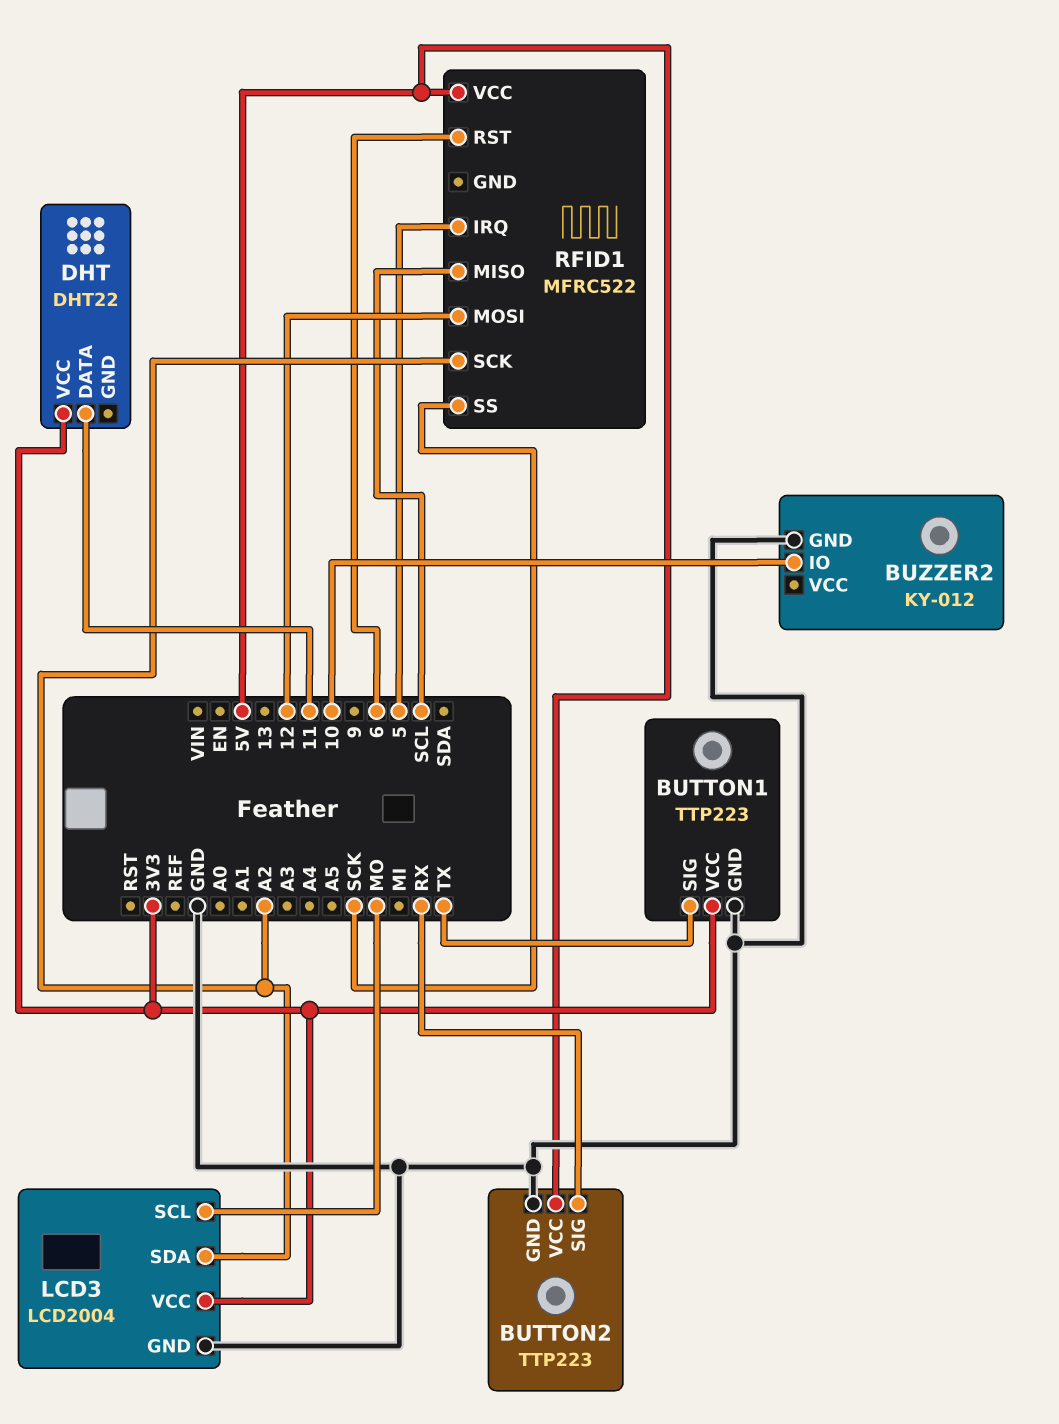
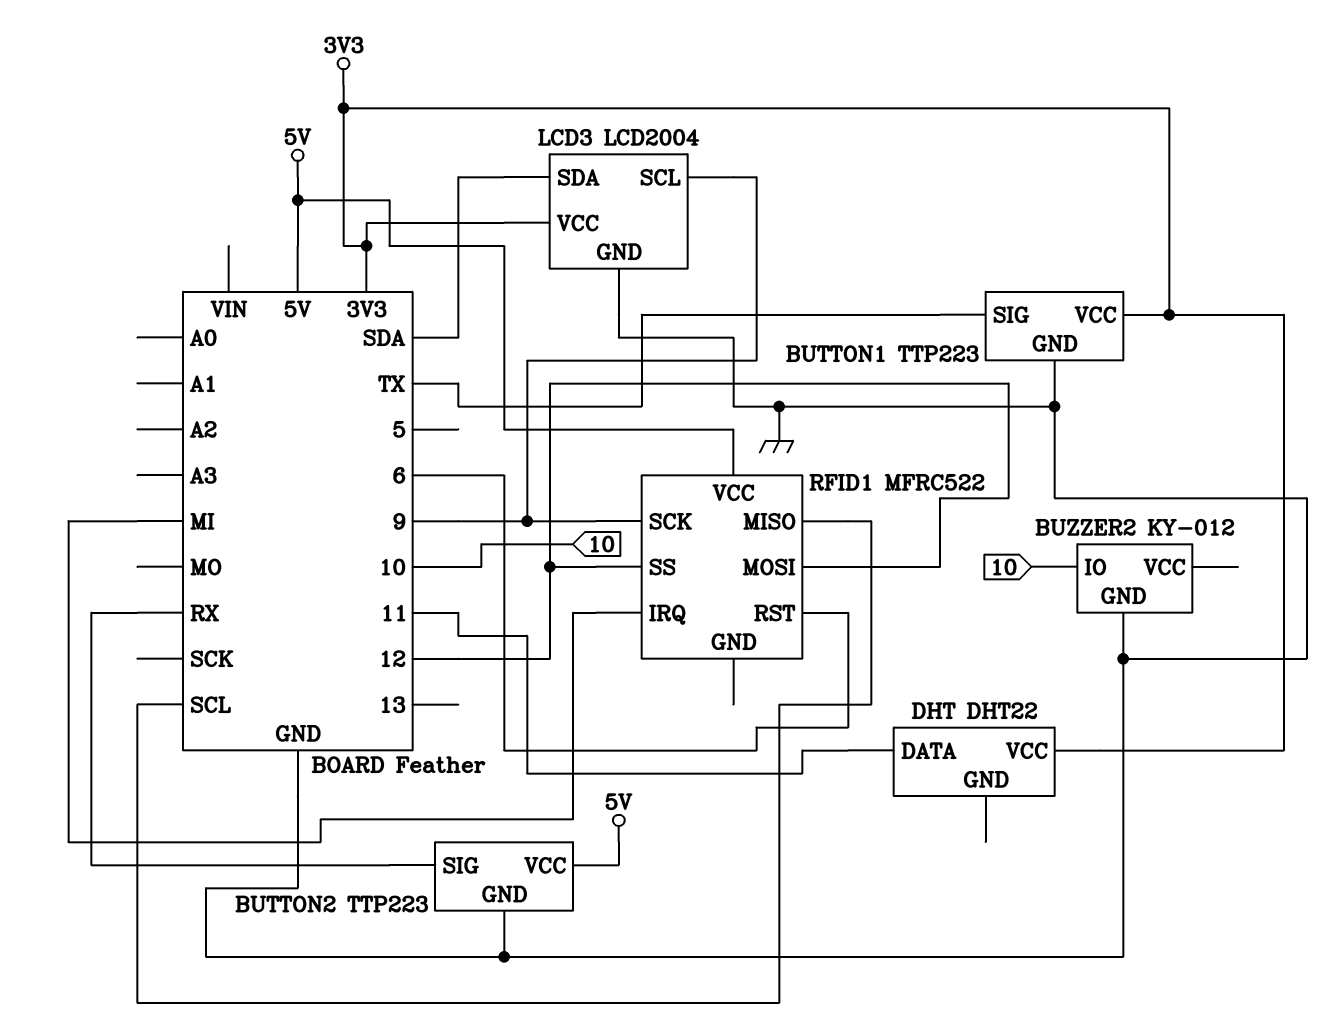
LCD3 pin SCL: MO -> 9
LCD3 pin SDA: A2 -> SDA
RFID1 pin IRQ: 5 -> MI
RFID1 pin SCK: A2 -> 9
RFID1 pin SS: SCK -> 12

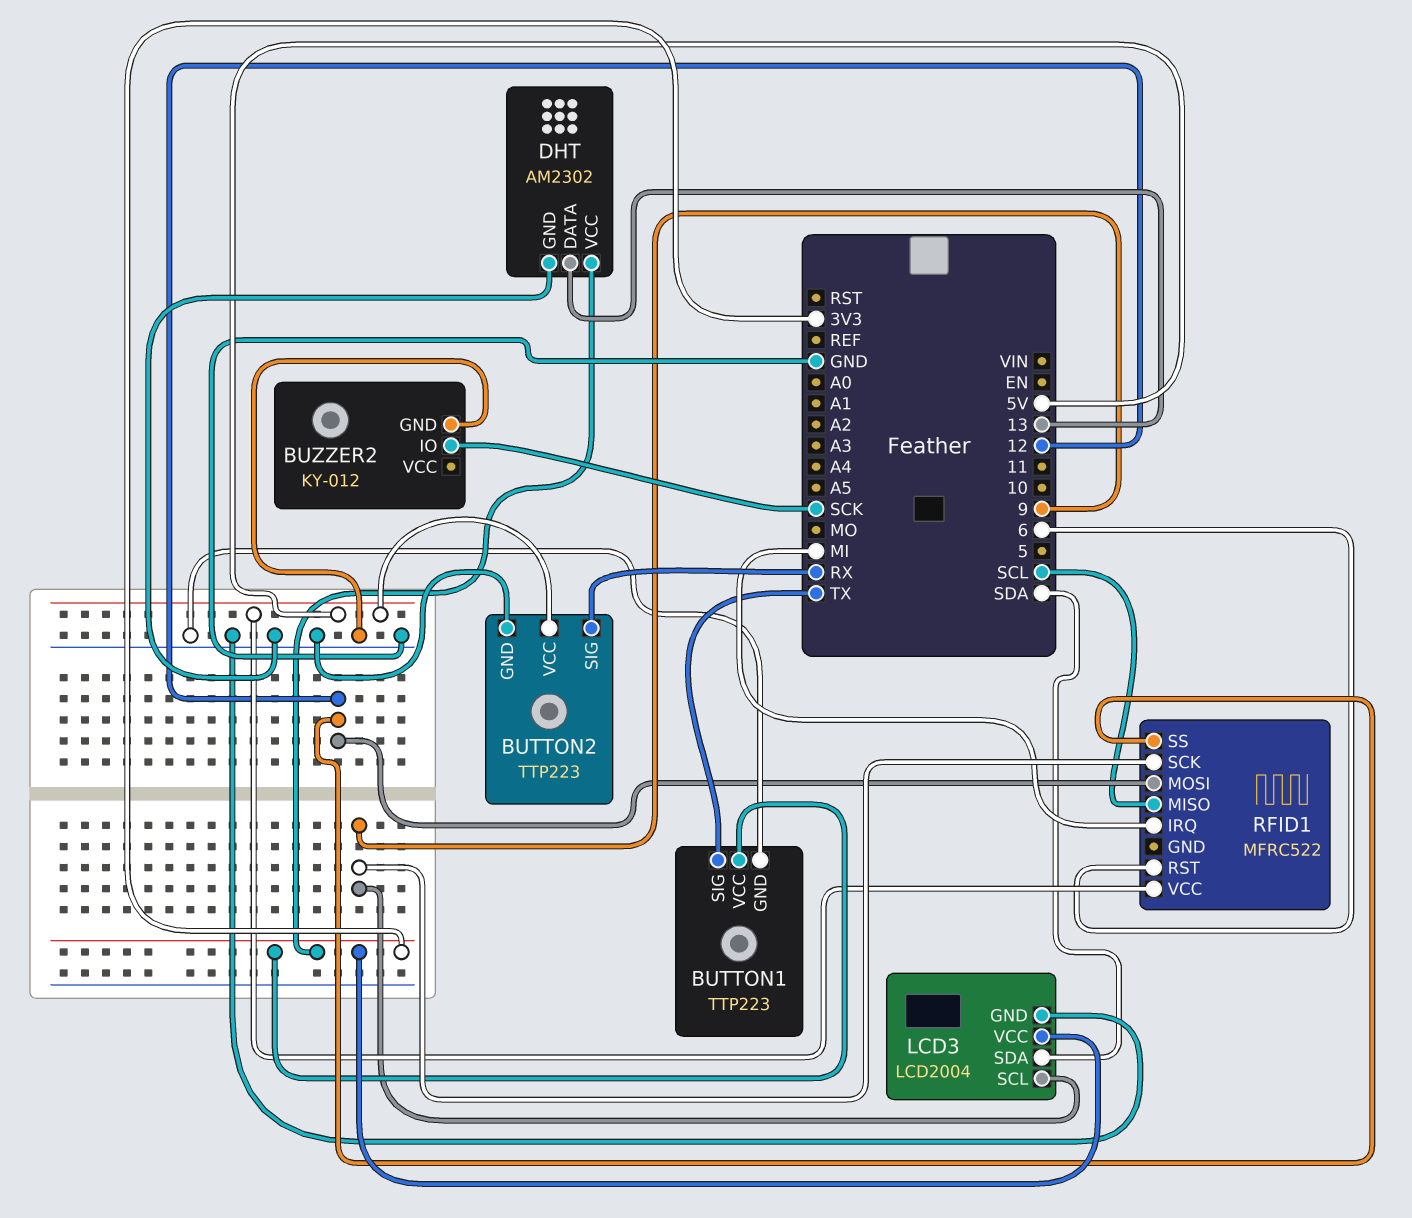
BUZZER2 pin IO: 10 -> SCK
DHT: DHT22 -> AM2302
DHT pin DATA: 11 -> 13
DHT pin GND: none -> GND

